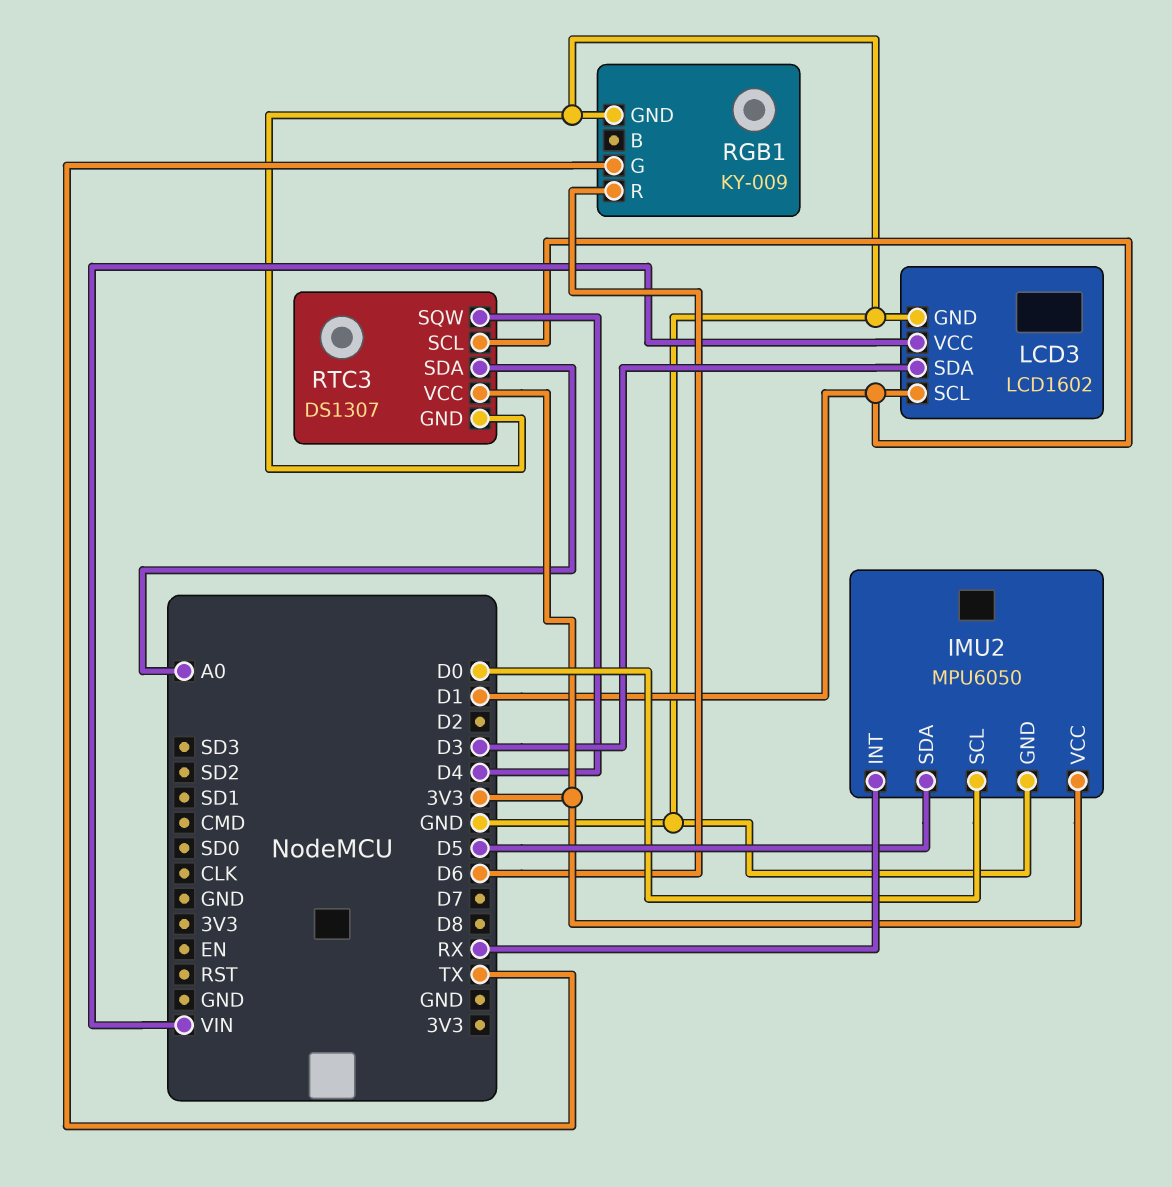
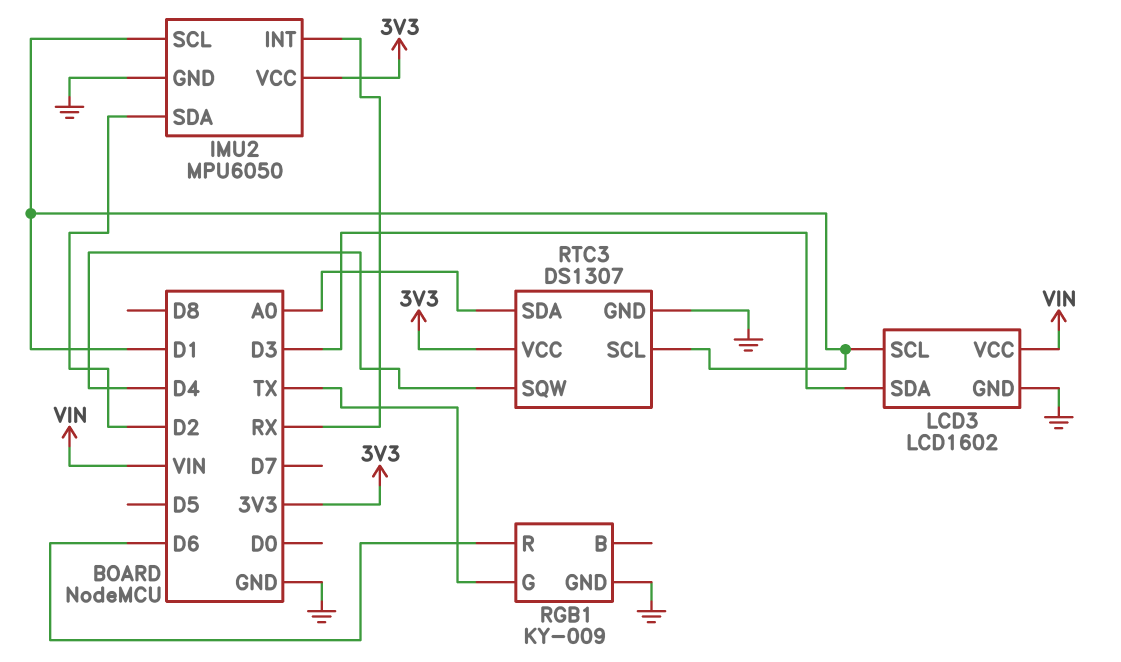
IMU2 pin SCL: D0 -> D1
IMU2 pin SDA: D5 -> D2

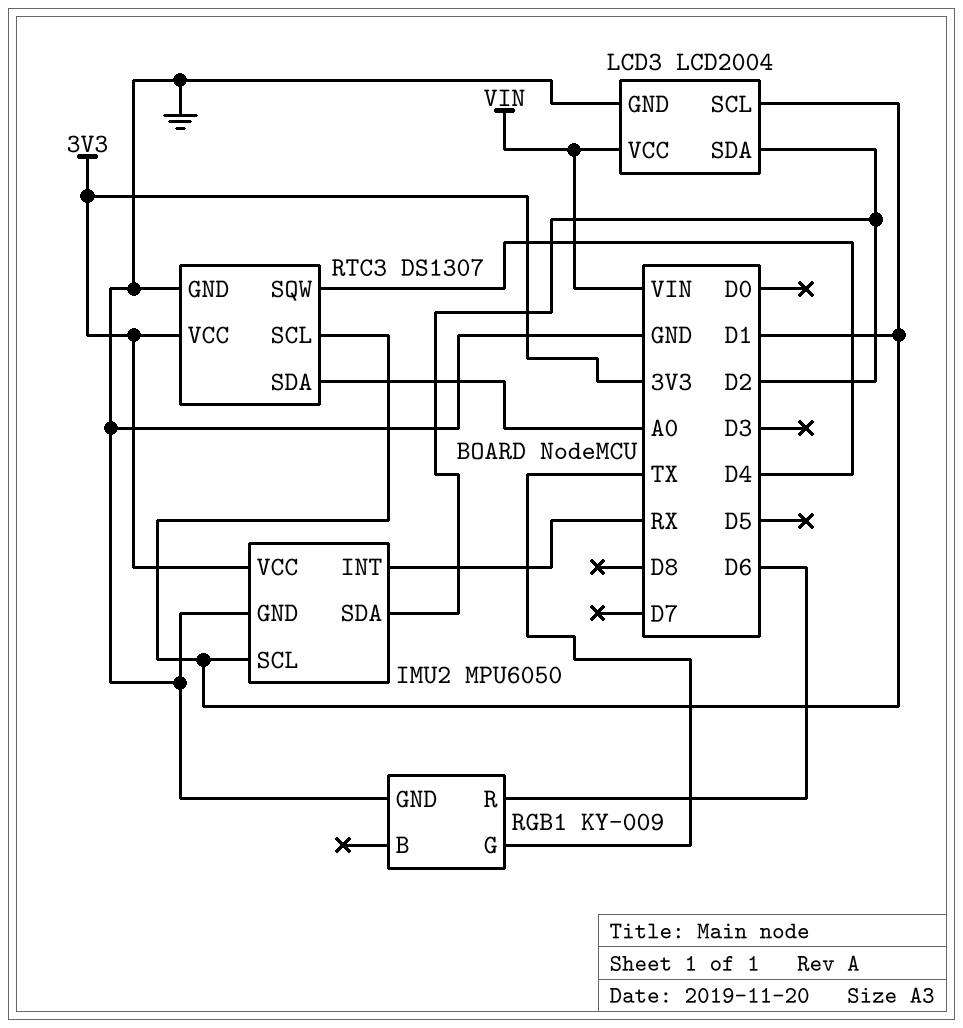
LCD3: LCD1602 -> LCD2004
LCD3 pin SDA: D3 -> D2

